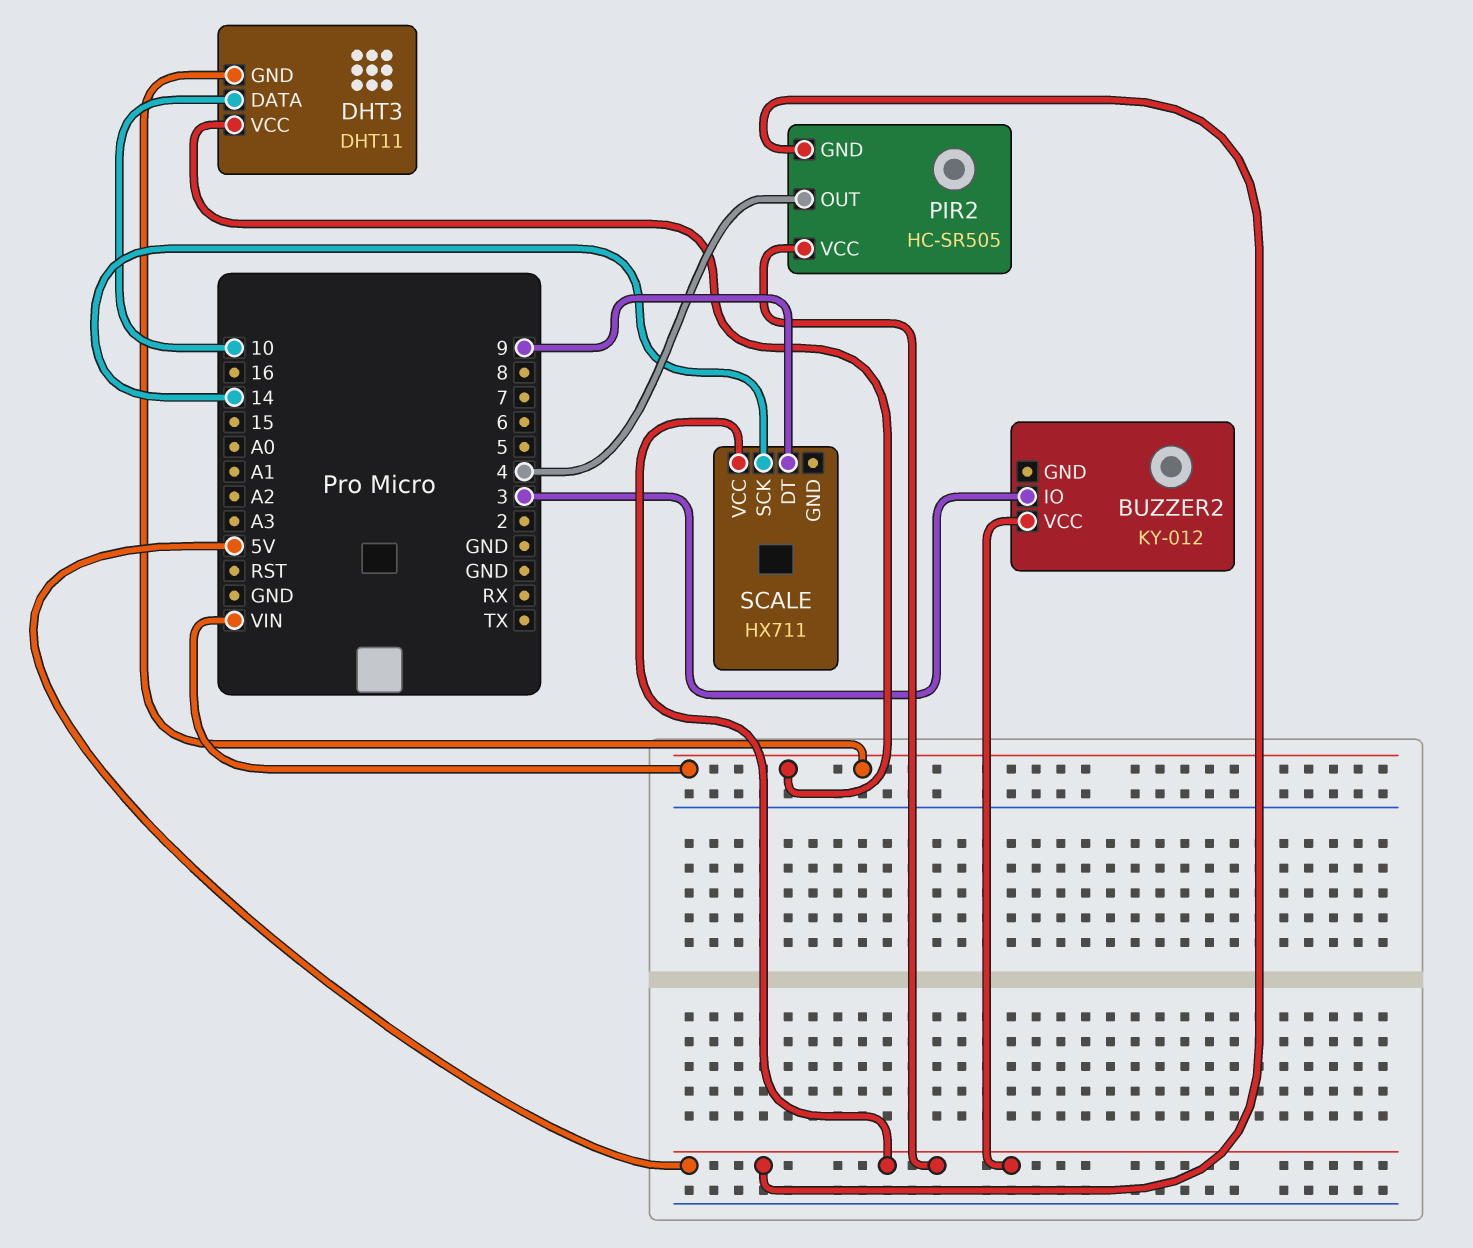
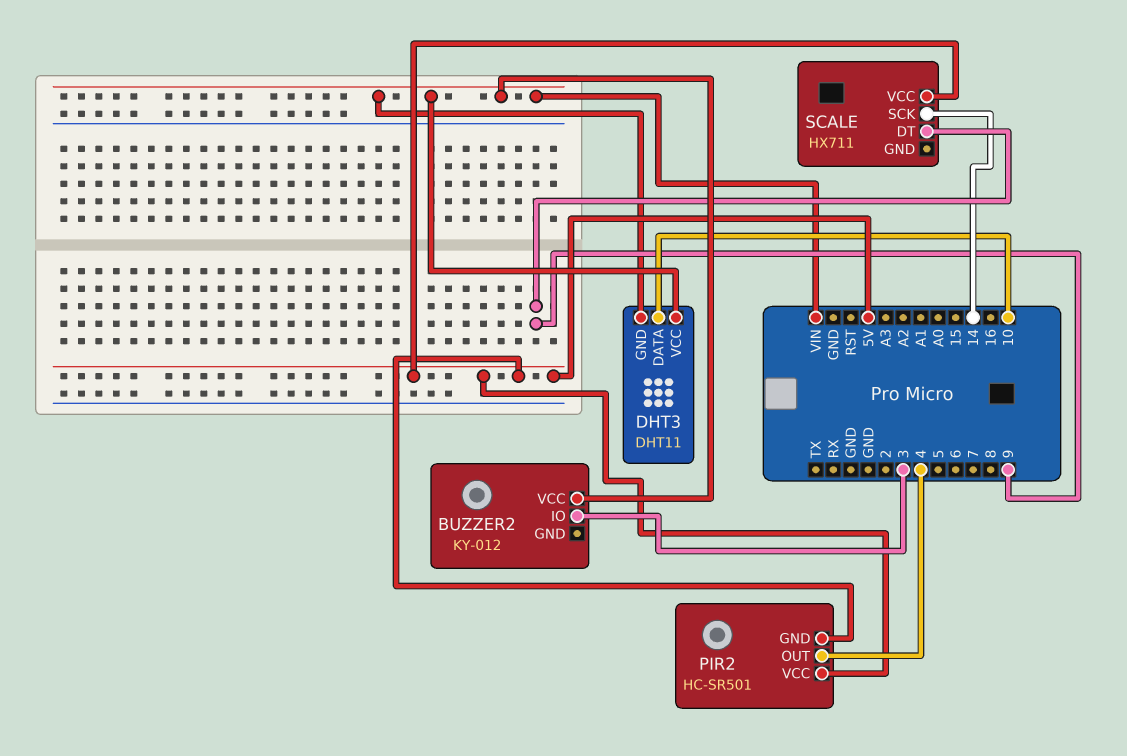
BUZZER2 pin VCC: 5V -> VIN
PIR2: HC-SR505 -> HC-SR501

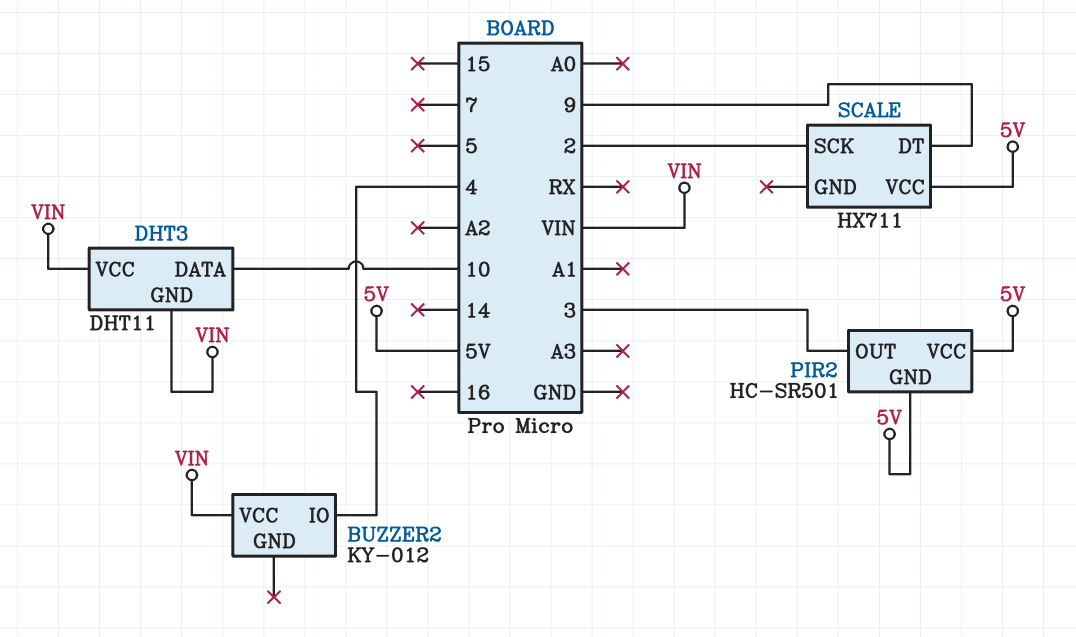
BUZZER2 pin IO: 3 -> 4
PIR2 pin OUT: 4 -> 3
SCALE pin SCK: 14 -> 2

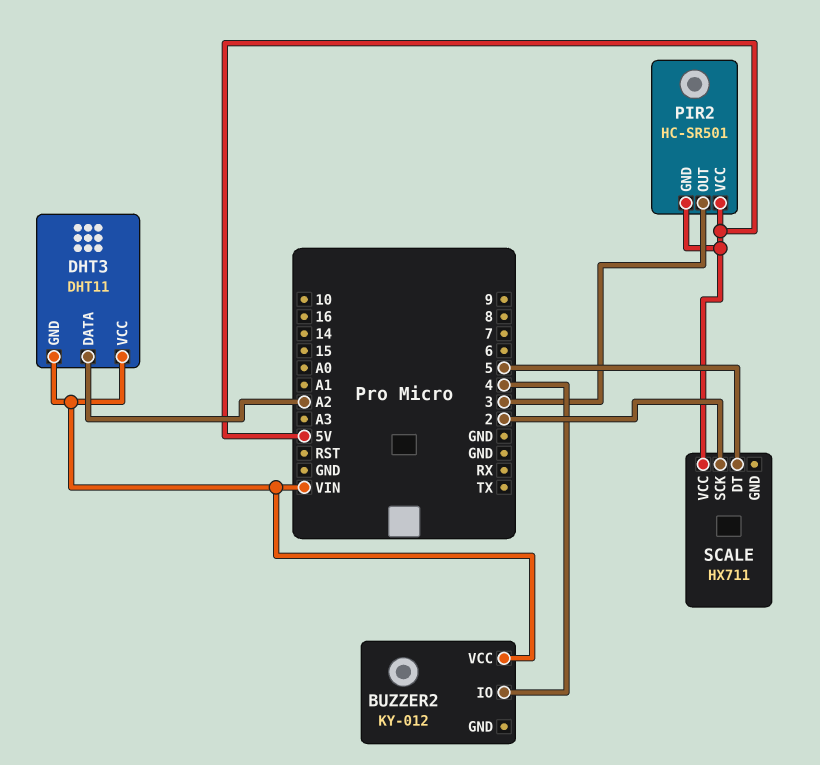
DHT3 pin DATA: 10 -> A2
SCALE pin DT: 9 -> 5

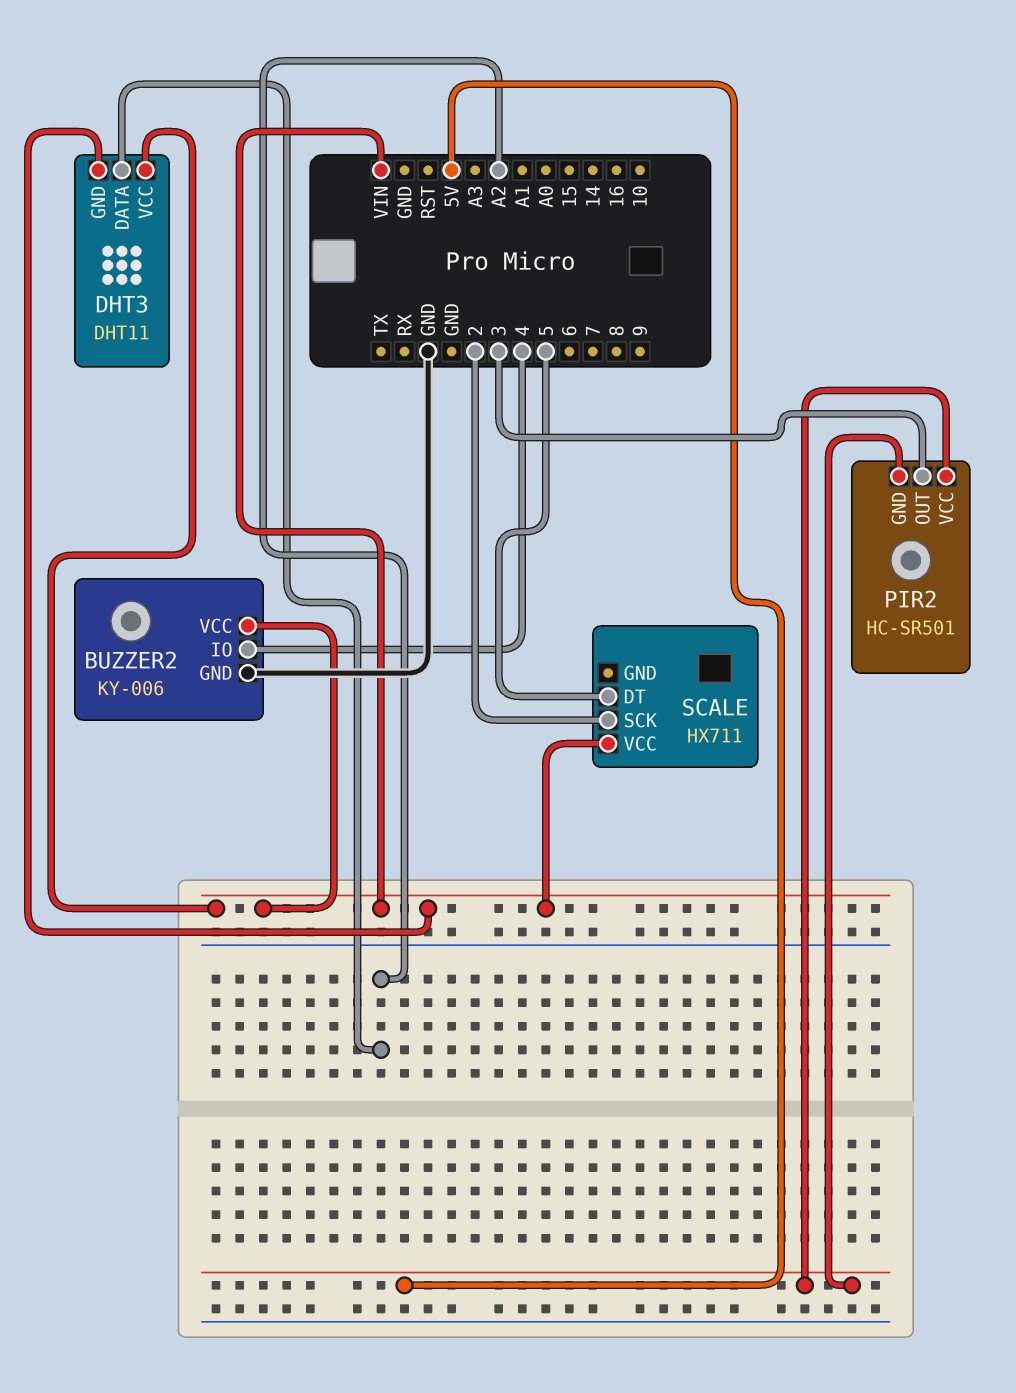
BUZZER2: KY-012 -> KY-006
BUZZER2 pin GND: none -> GND
SCALE pin VCC: 5V -> VIN

